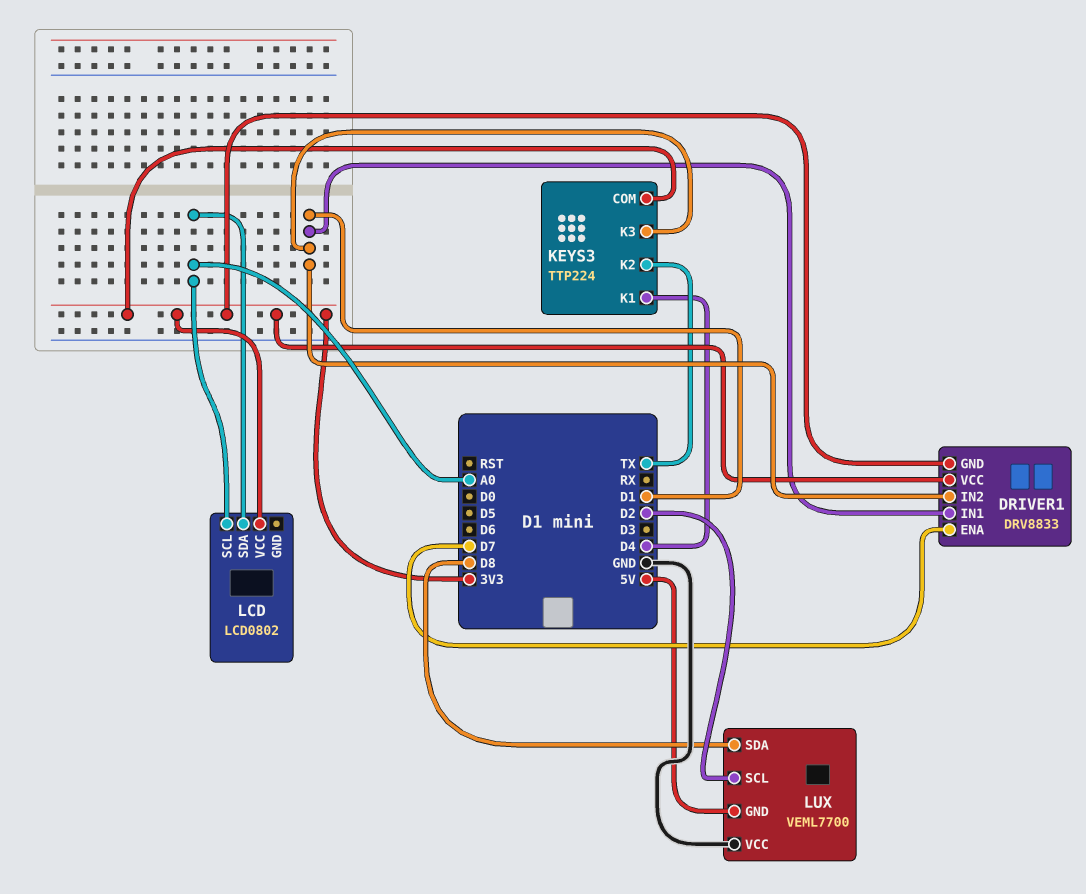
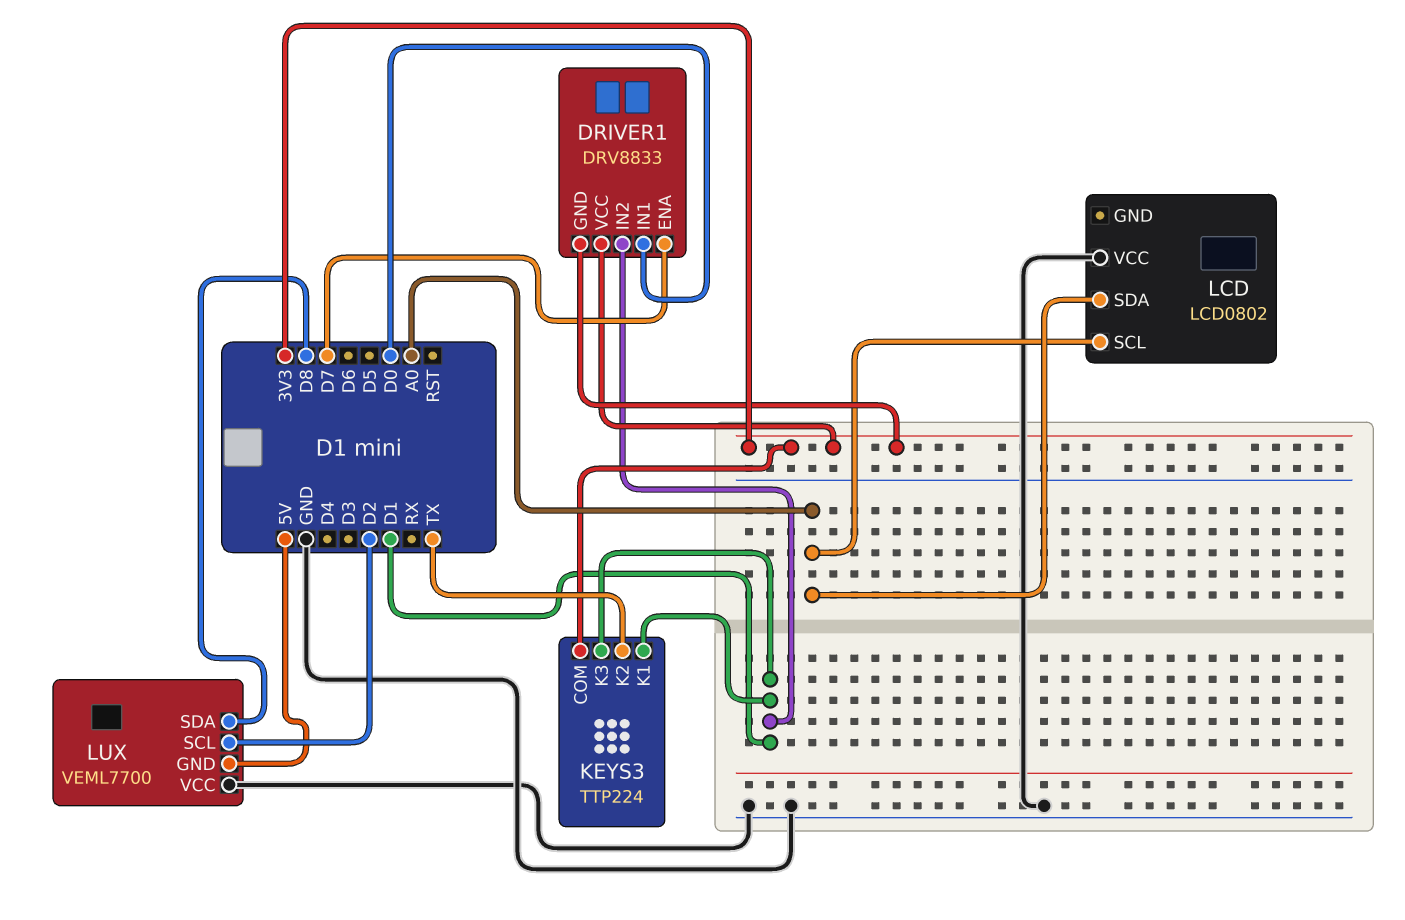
DRIVER1 pin IN1: D1 -> D0
KEYS3 pin K1: D4 -> D1
LCD pin VCC: 3V3 -> GND

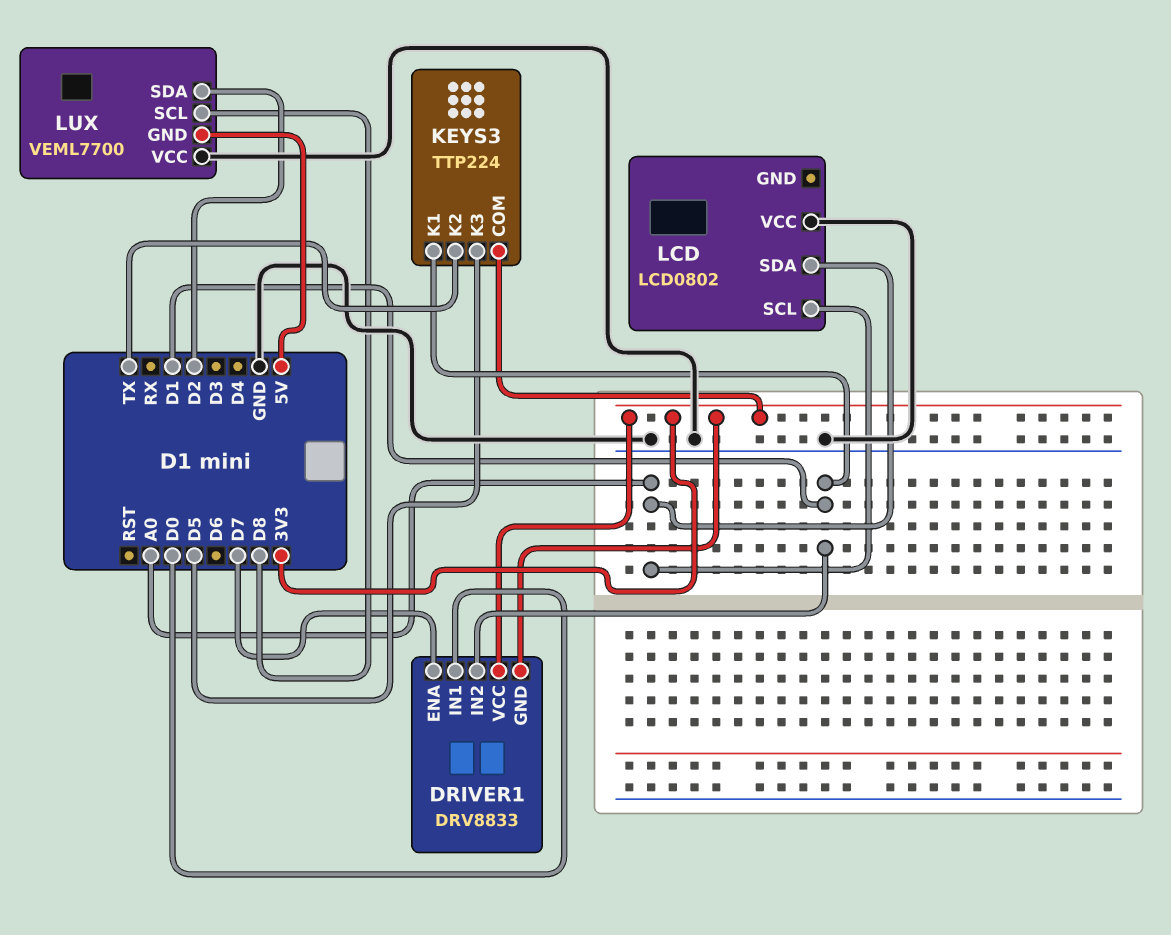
KEYS3 pin K3: D1 -> D5
LUX pin SCL: D2 -> D8
LUX pin SDA: D8 -> D2

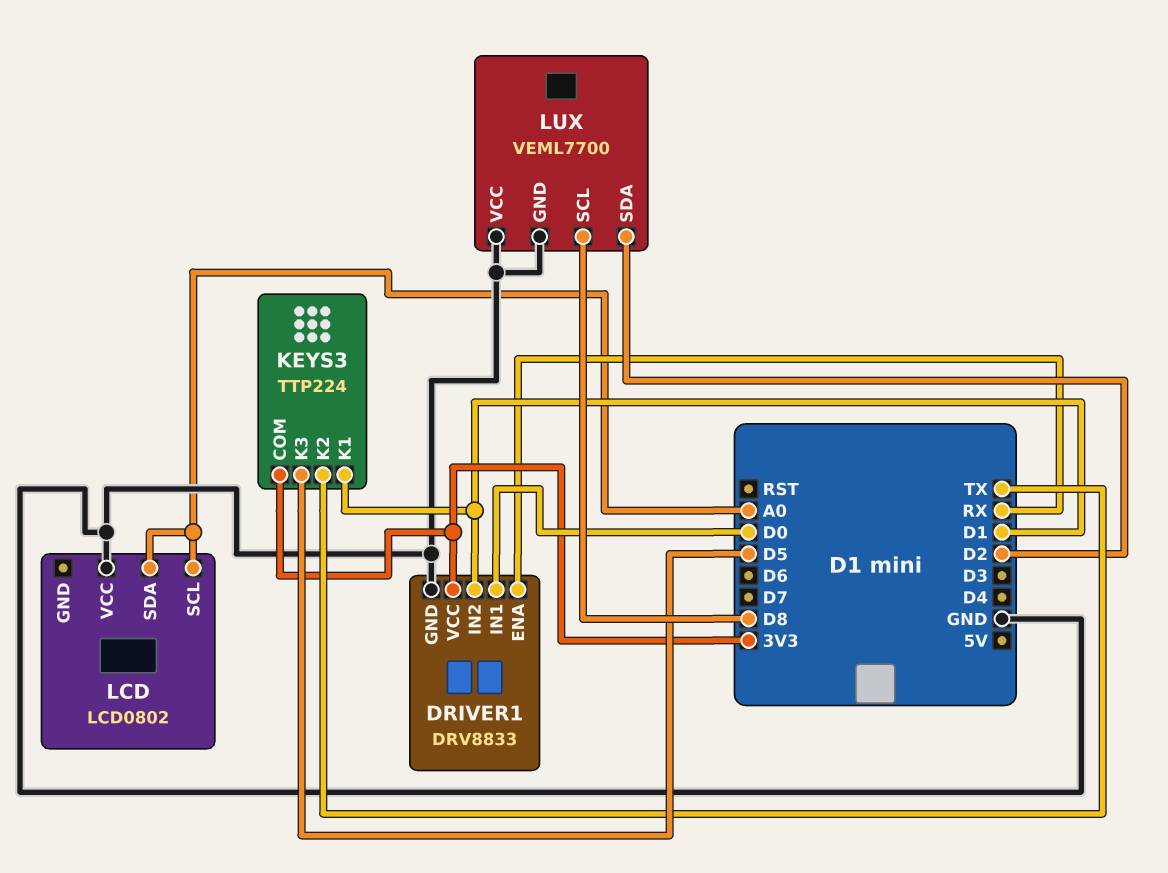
DRIVER1 pin ENA: D7 -> RX
DRIVER1 pin GND: 3V3 -> GND
LUX pin GND: 5V -> GND

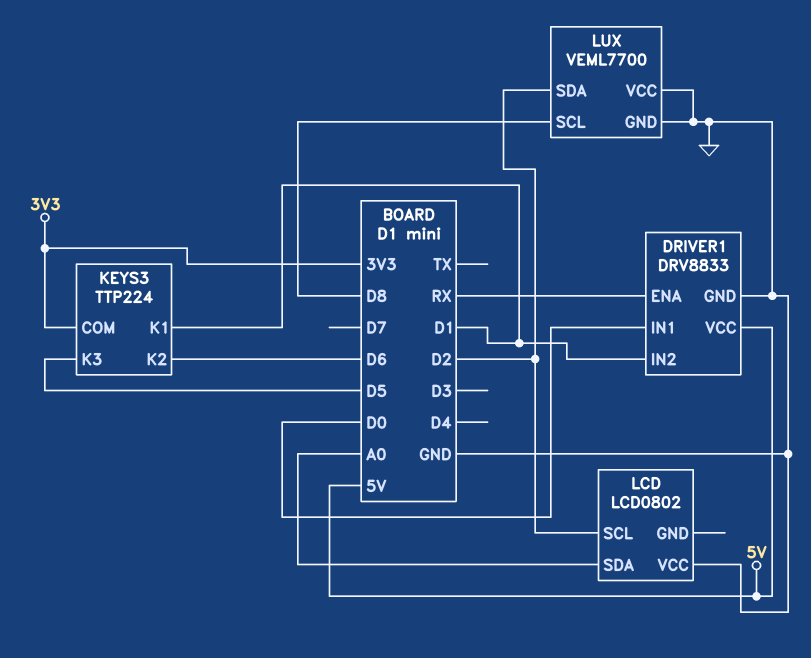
DRIVER1 pin VCC: 3V3 -> 5V
KEYS3 pin K2: TX -> D6
LCD pin SCL: A0 -> D2

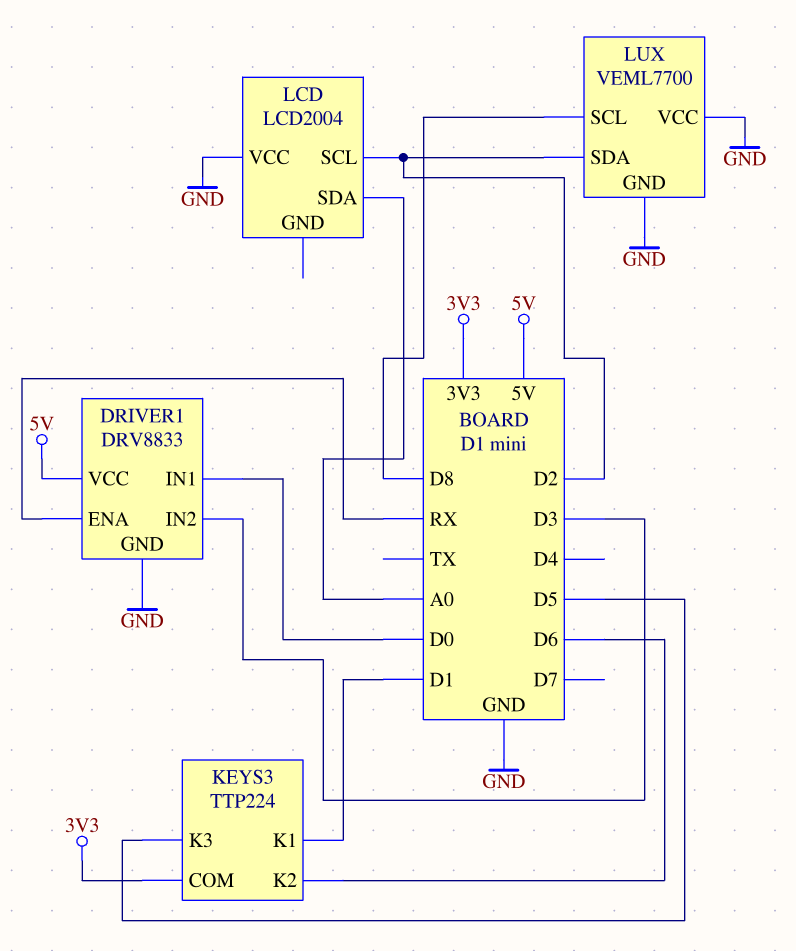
DRIVER1 pin IN2: D1 -> D3
LCD: LCD0802 -> LCD2004

